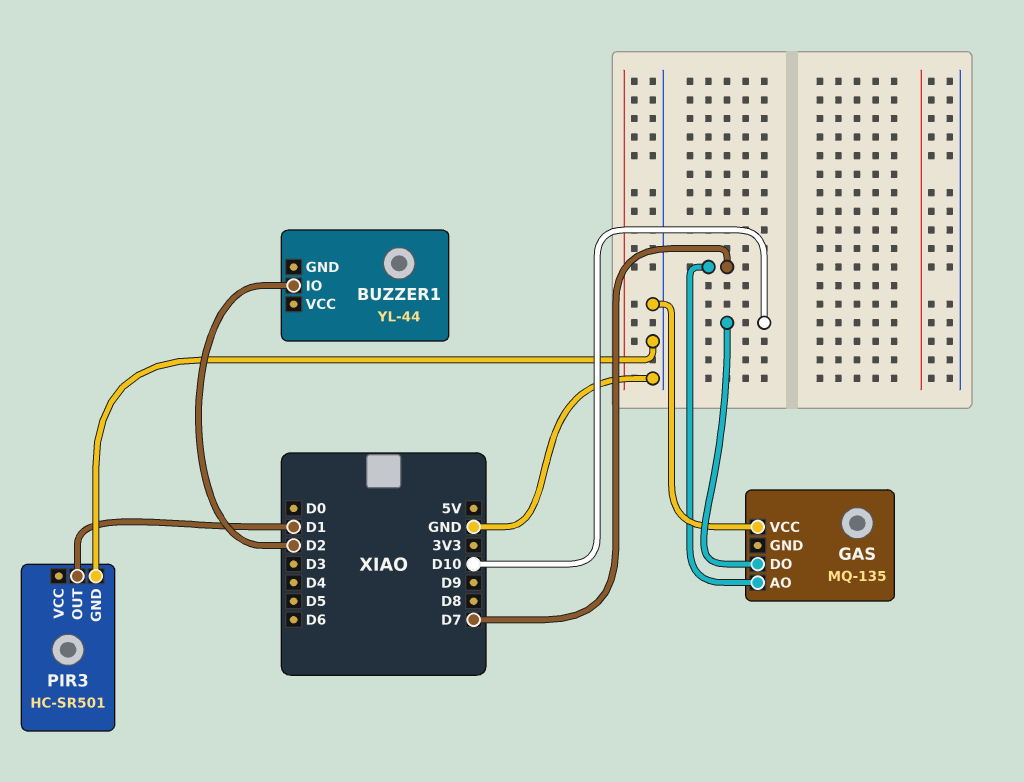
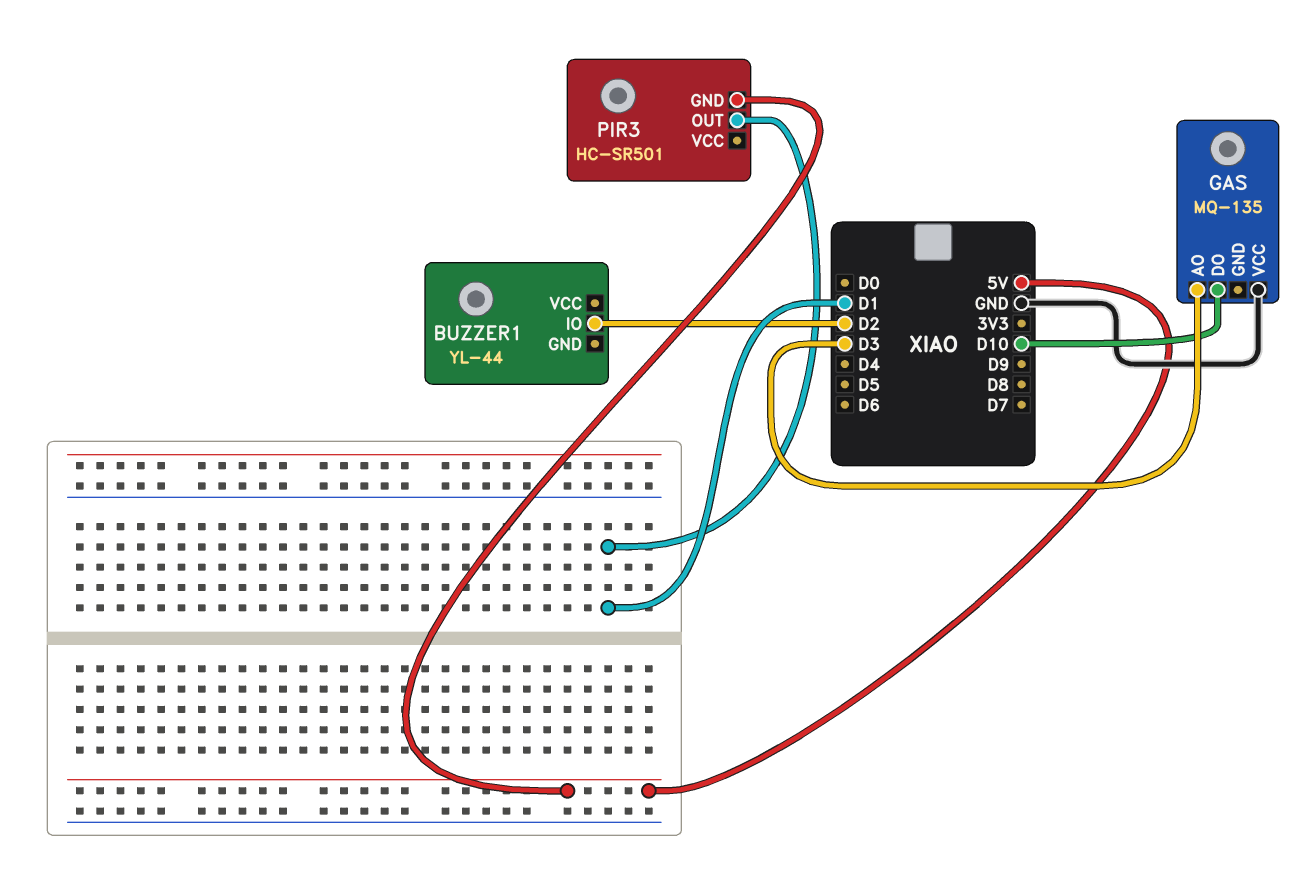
GAS pin AO: D7 -> D3
PIR3 pin GND: GND -> 5V

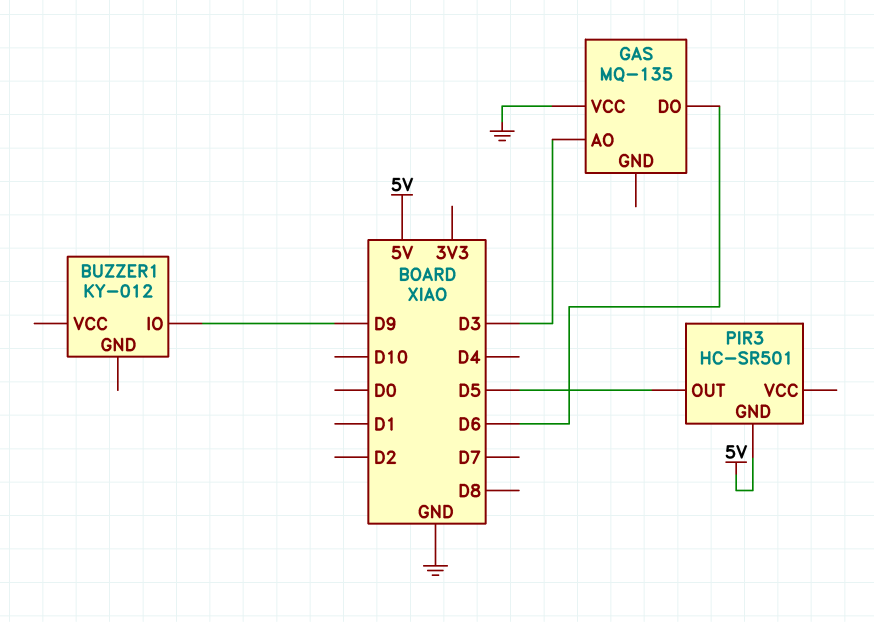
BUZZER1: YL-44 -> KY-012
BUZZER1 pin IO: D2 -> D9
GAS pin DO: D10 -> D6
PIR3 pin OUT: D1 -> D5

